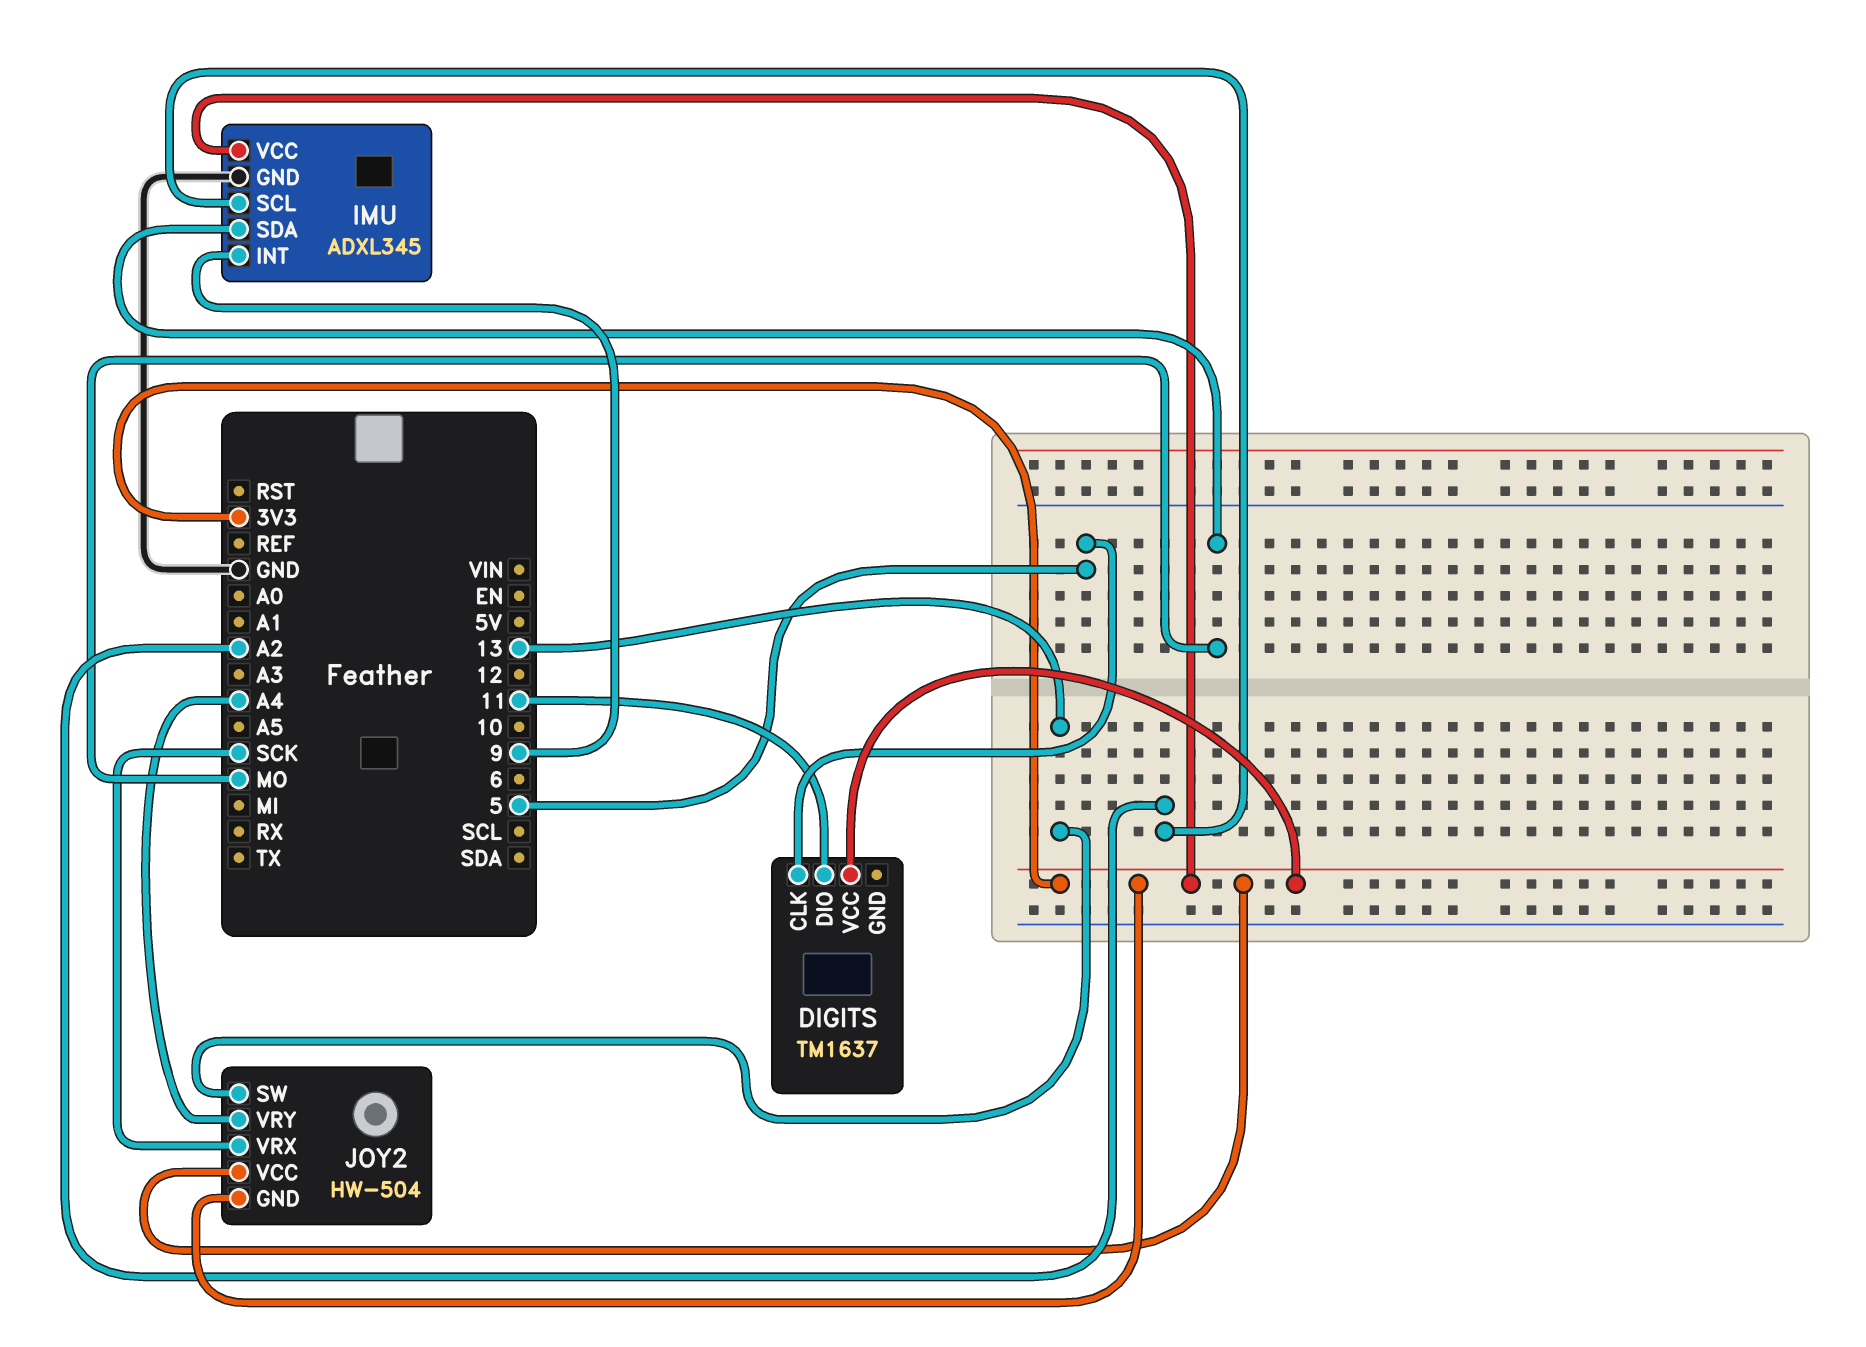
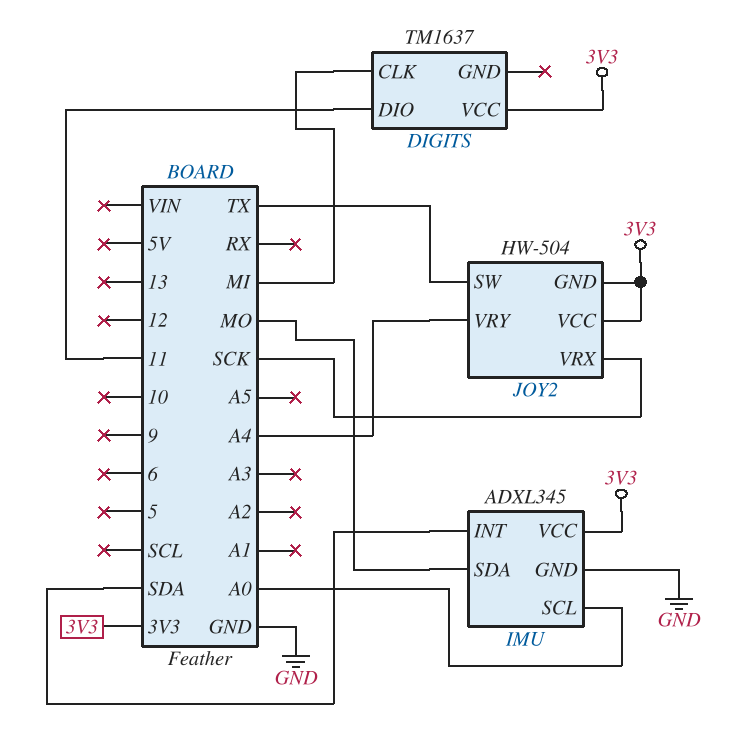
DIGITS pin CLK: 5 -> MI
IMU pin INT: 9 -> SDA
IMU pin SCL: A2 -> A0
JOY2 pin SW: 13 -> TX

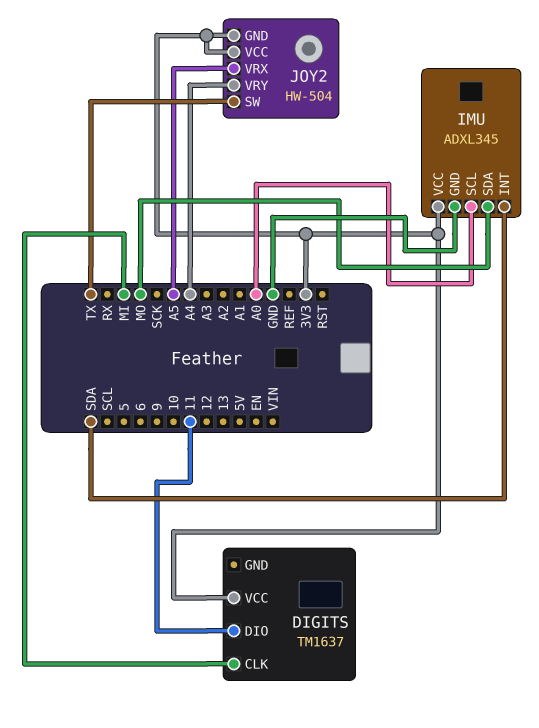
JOY2 pin VRX: SCK -> A5

